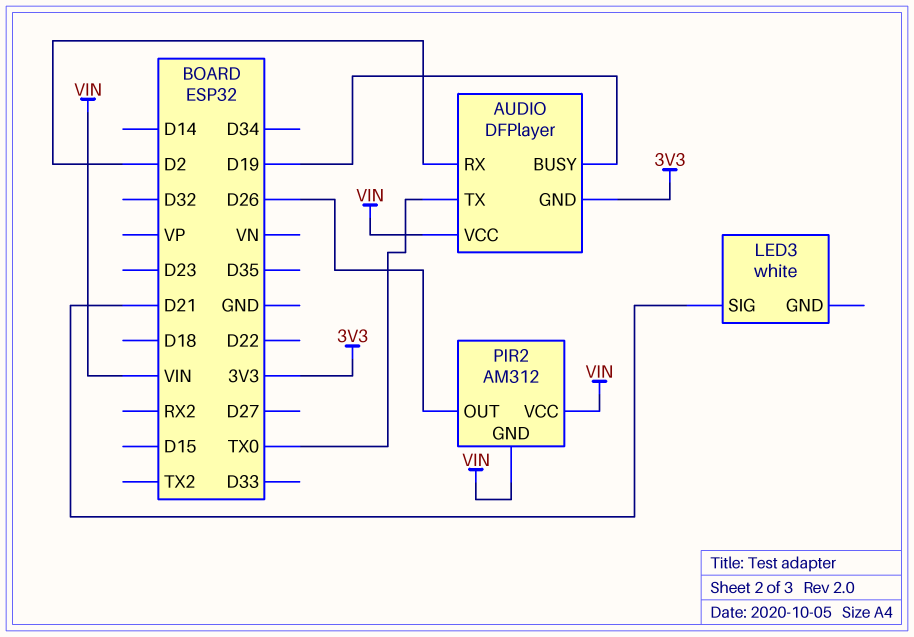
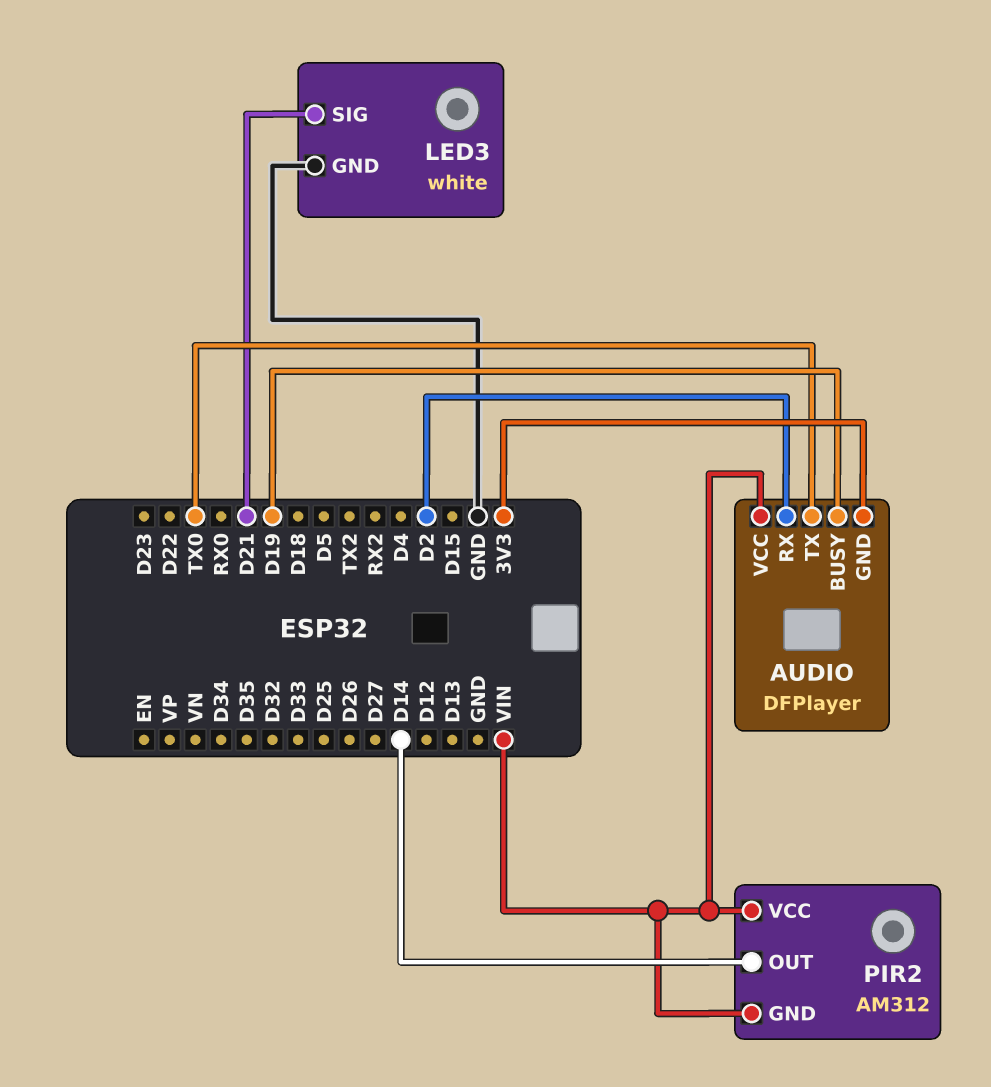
LED3 pin GND: none -> GND
PIR2 pin OUT: D26 -> D14

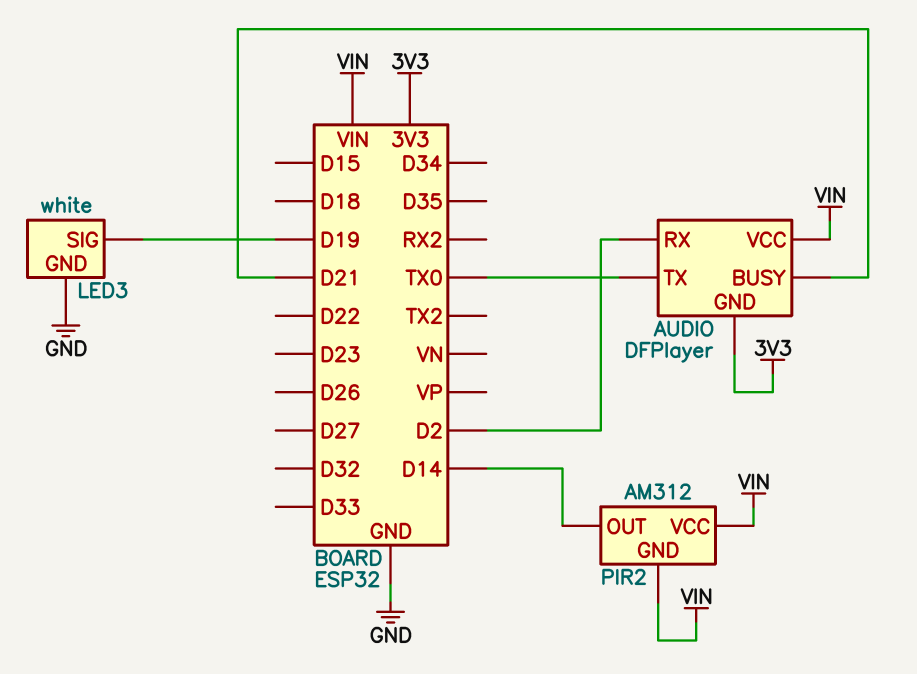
AUDIO pin BUSY: D19 -> D21
LED3 pin SIG: D21 -> D19

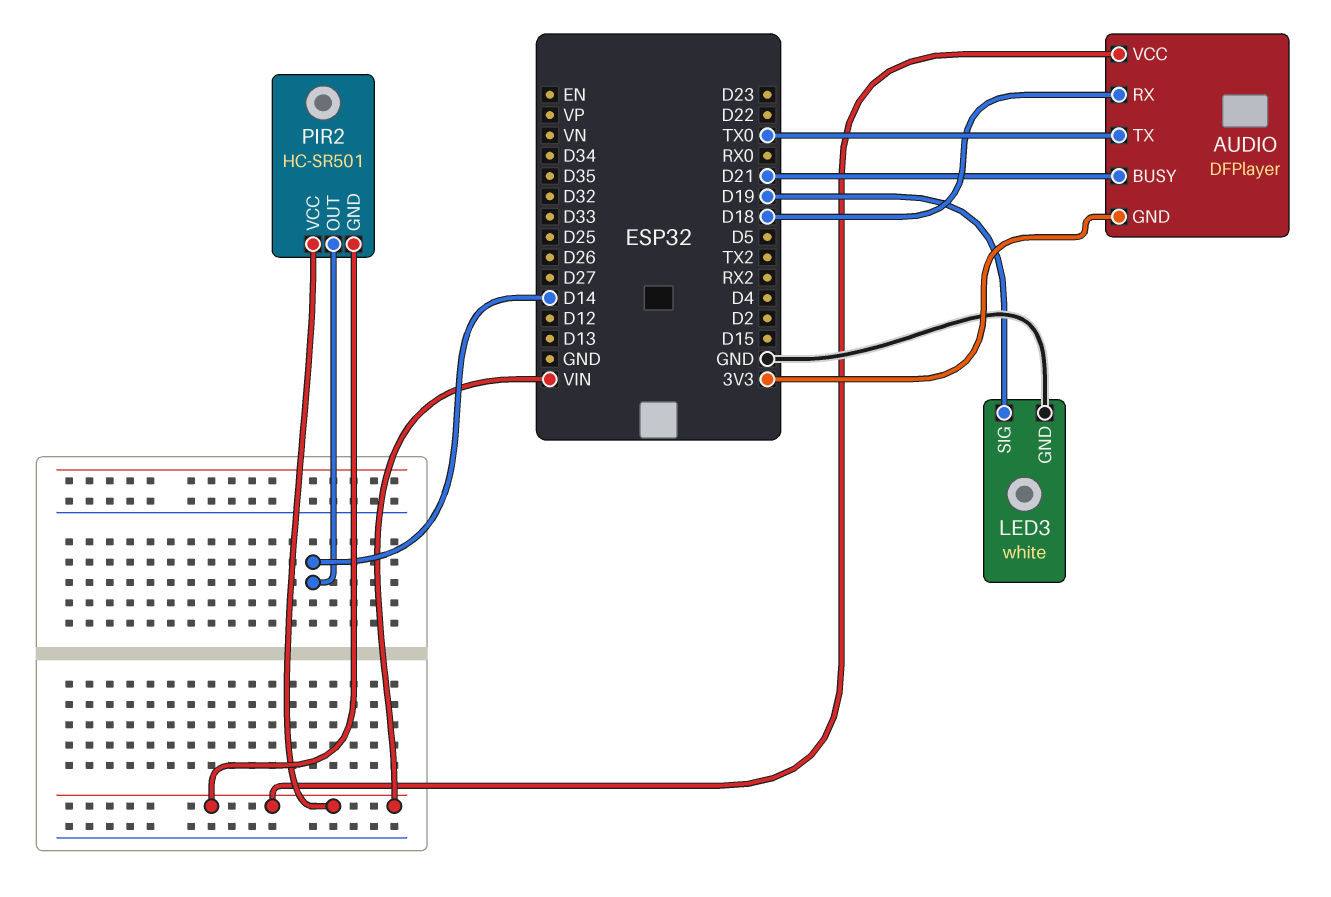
AUDIO pin RX: D2 -> D18
PIR2: AM312 -> HC-SR501

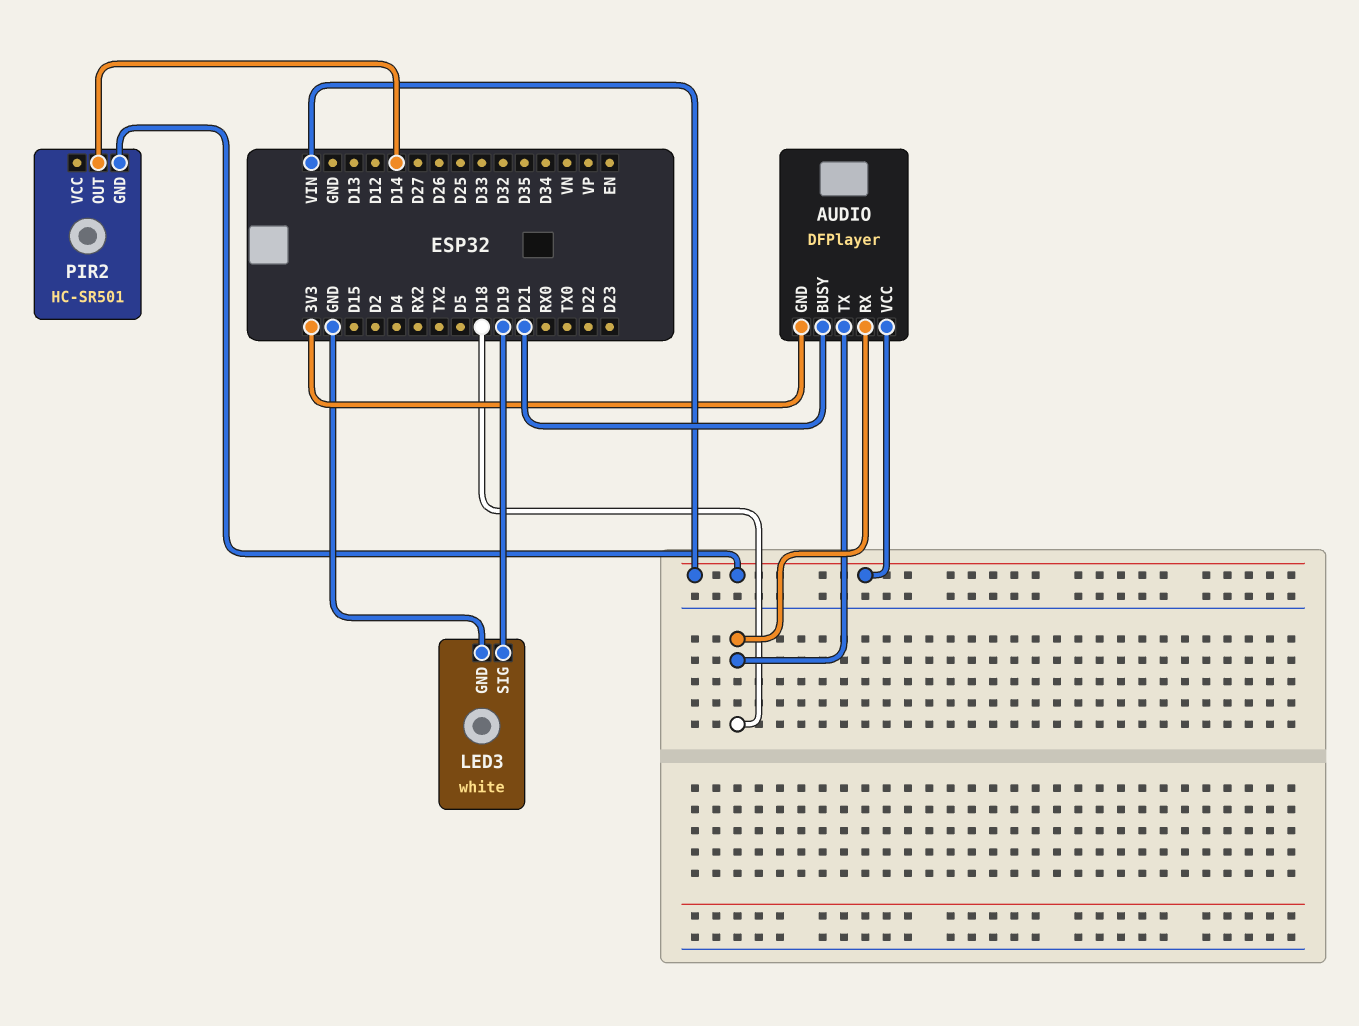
AUDIO pin TX: TX0 -> D18
PIR2 pin VCC: VIN -> none

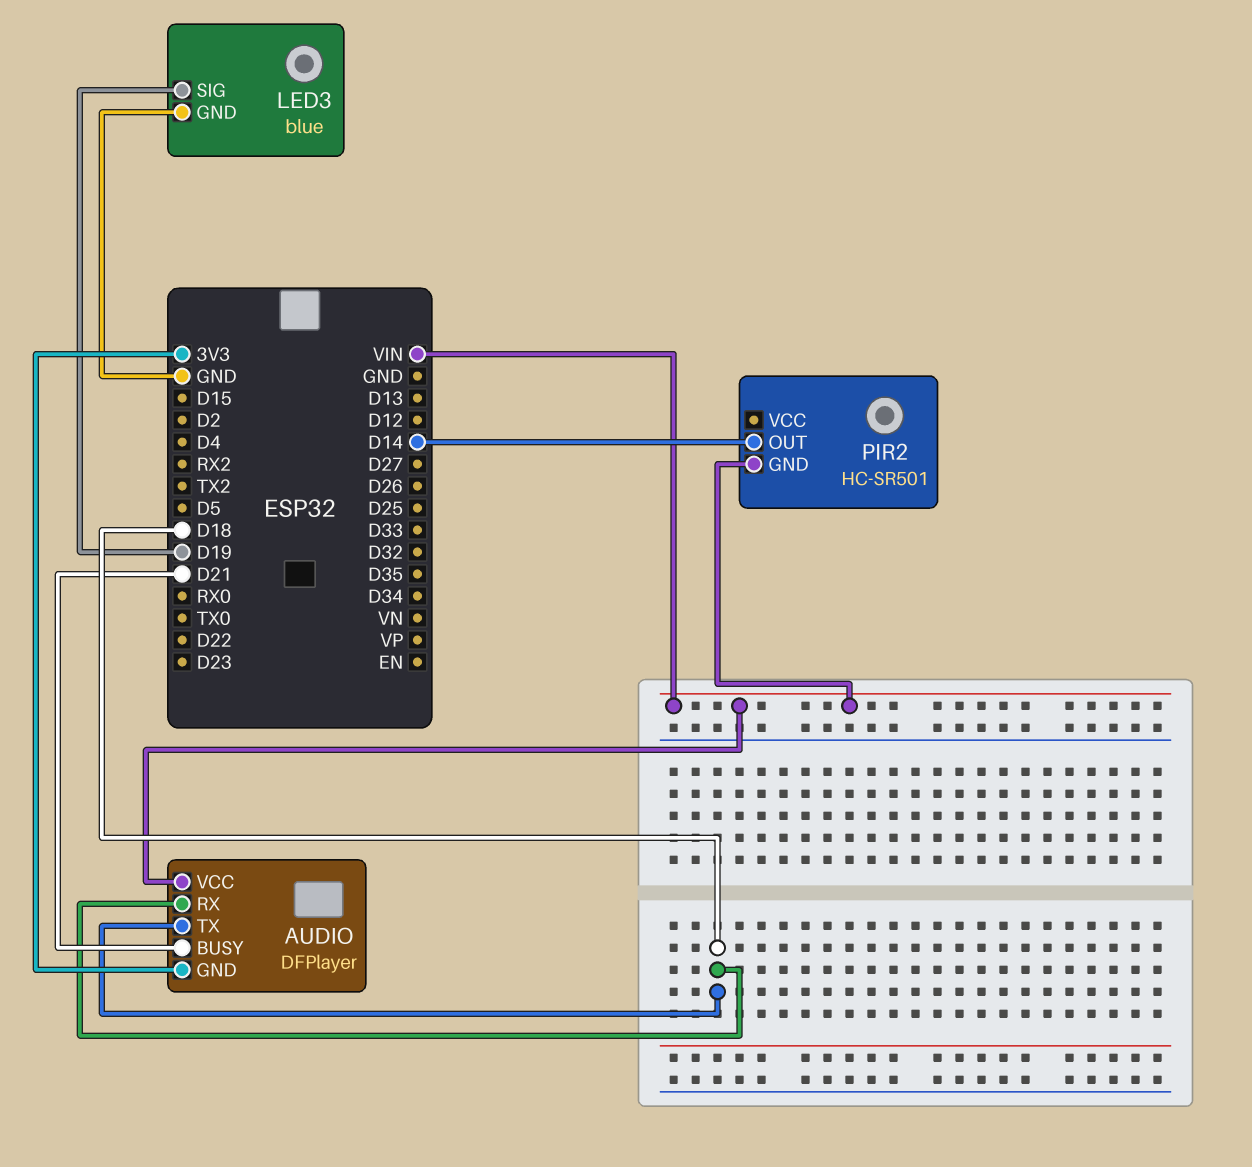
LED3: white -> blue

